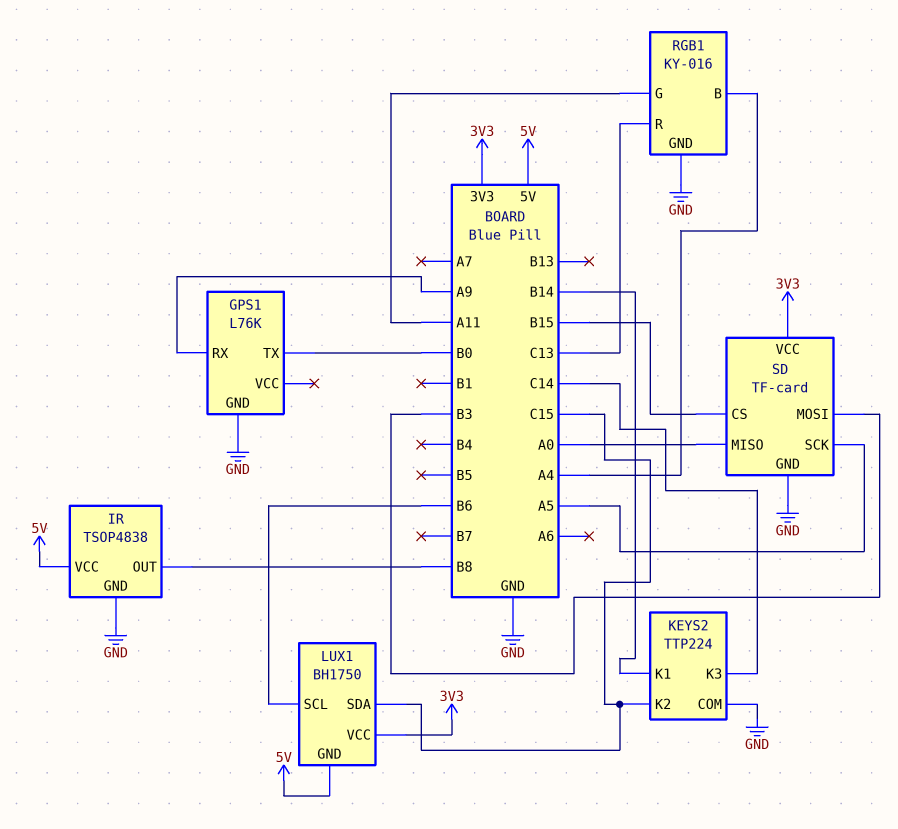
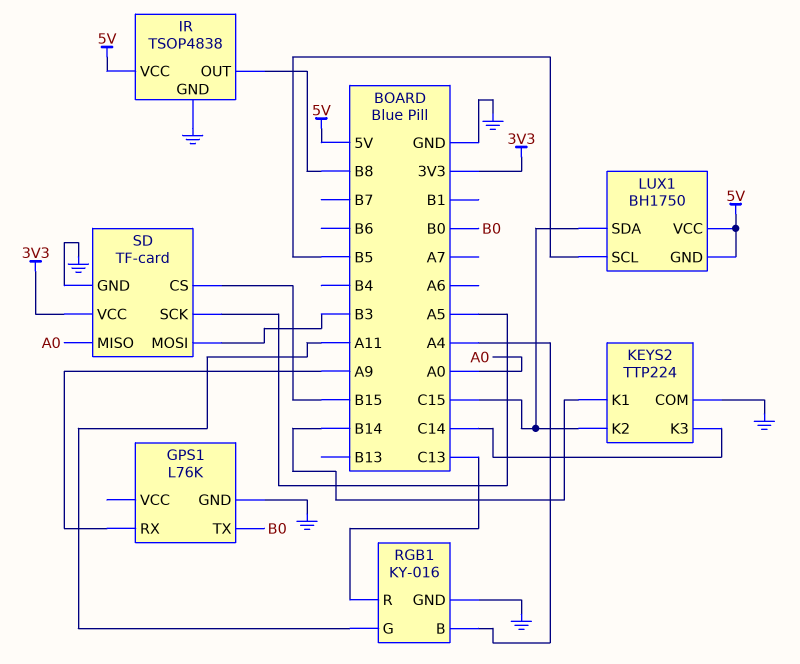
LUX1 pin SCL: B6 -> B5
LUX1 pin VCC: 3V3 -> 5V

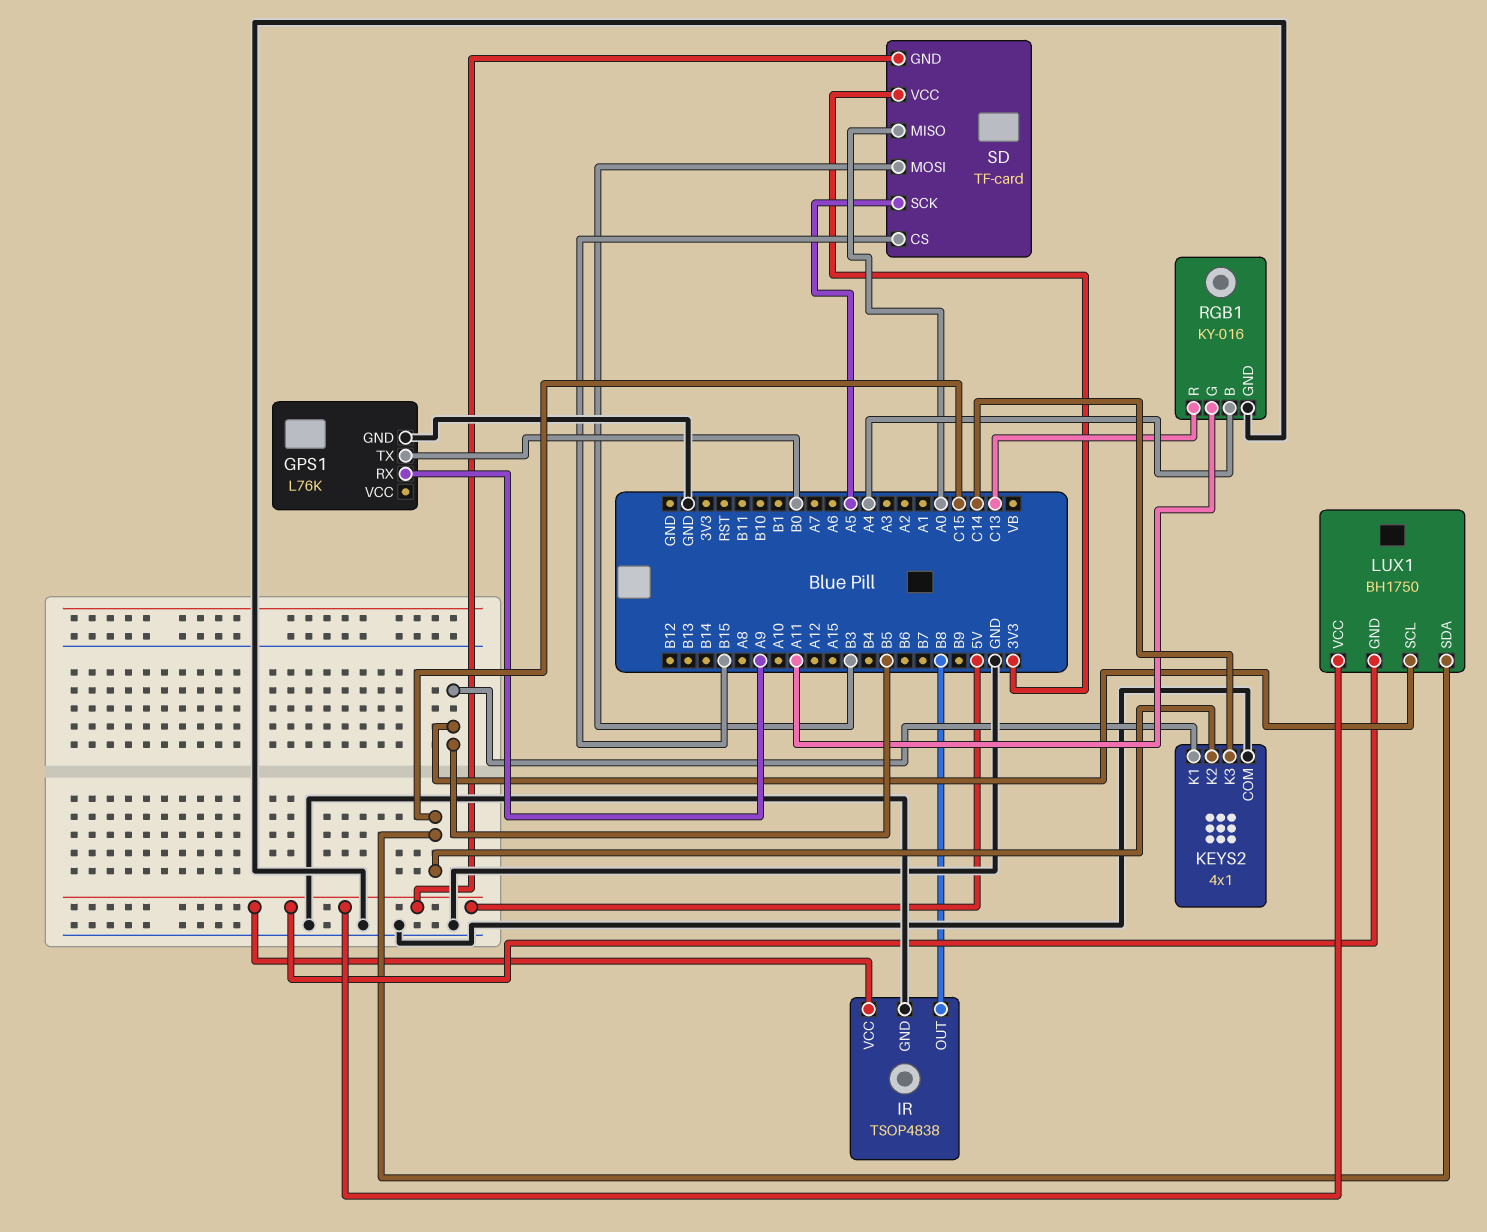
KEYS2: TTP224 -> 4x1
KEYS2 pin K1: B14 -> B5
SD pin GND: GND -> 5V

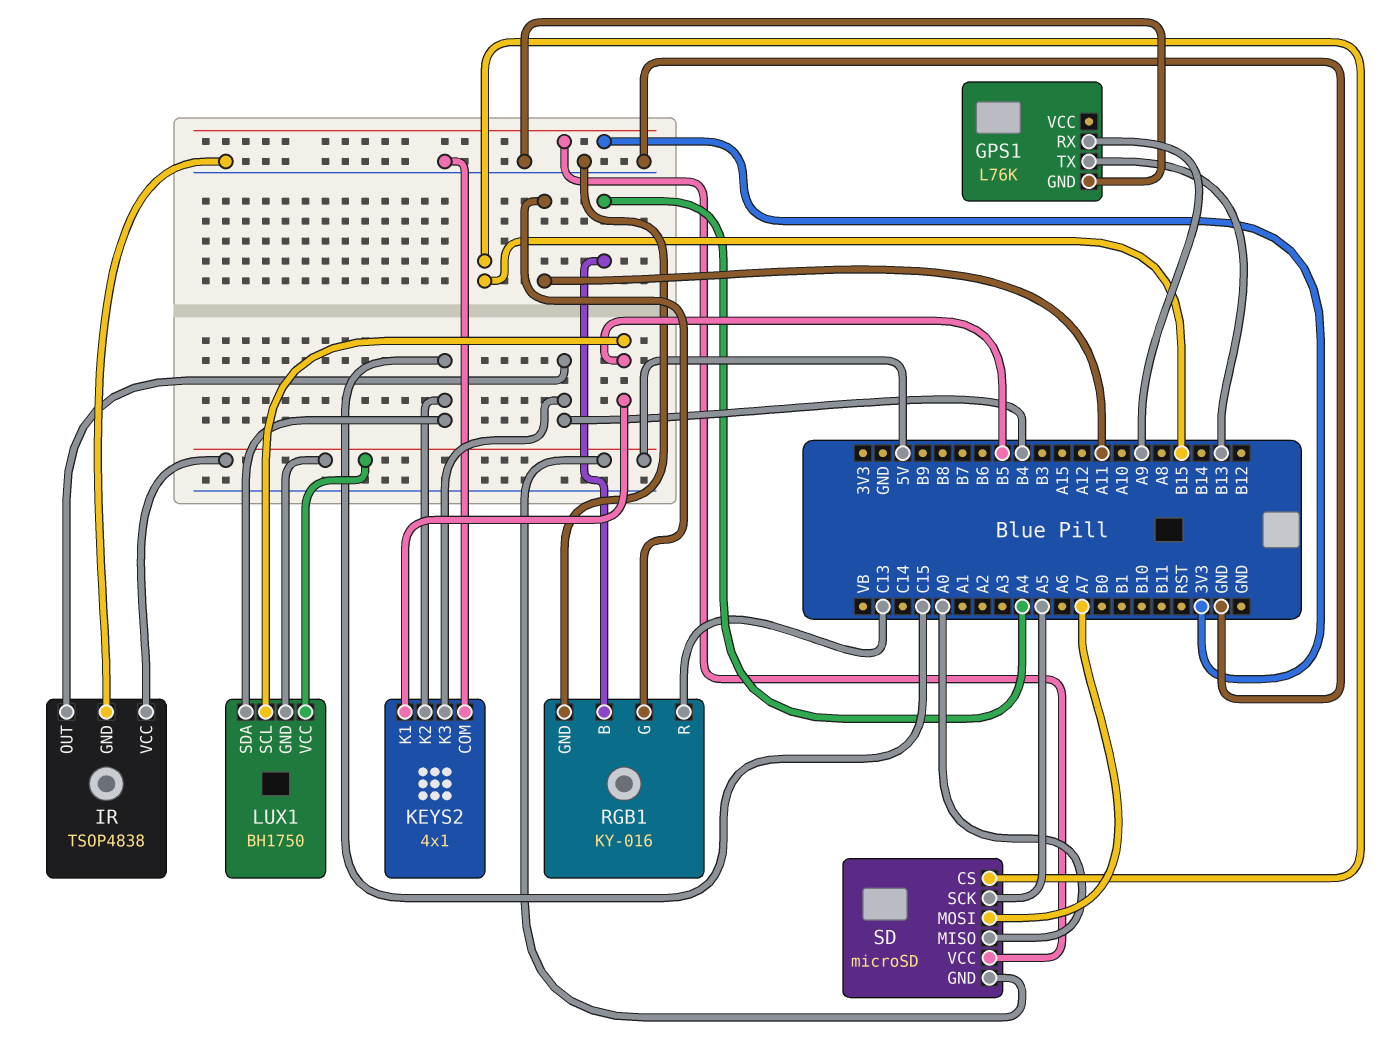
GPS1 pin TX: B0 -> B13
IR pin OUT: B8 -> B4
KEYS2 pin K3: C14 -> B4
SD: TF-card -> microSD
SD pin MOSI: B3 -> A7

